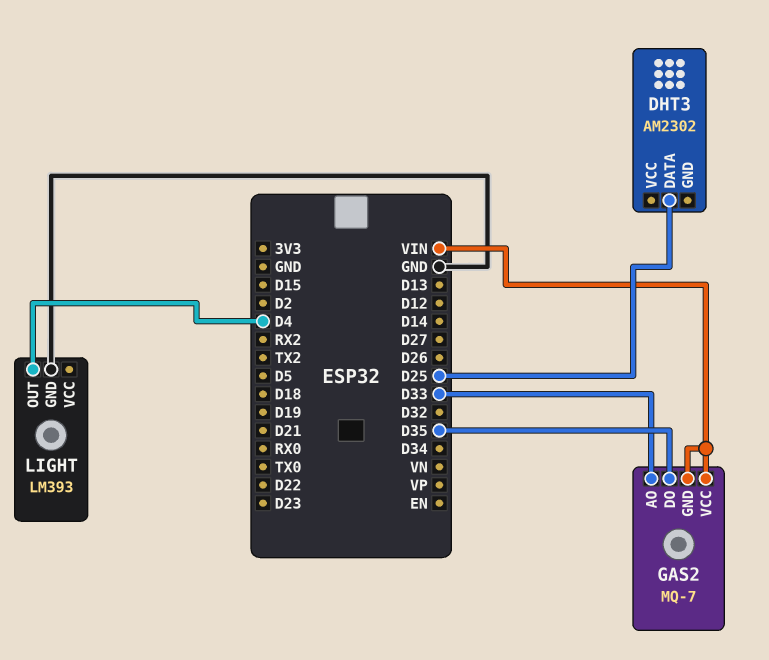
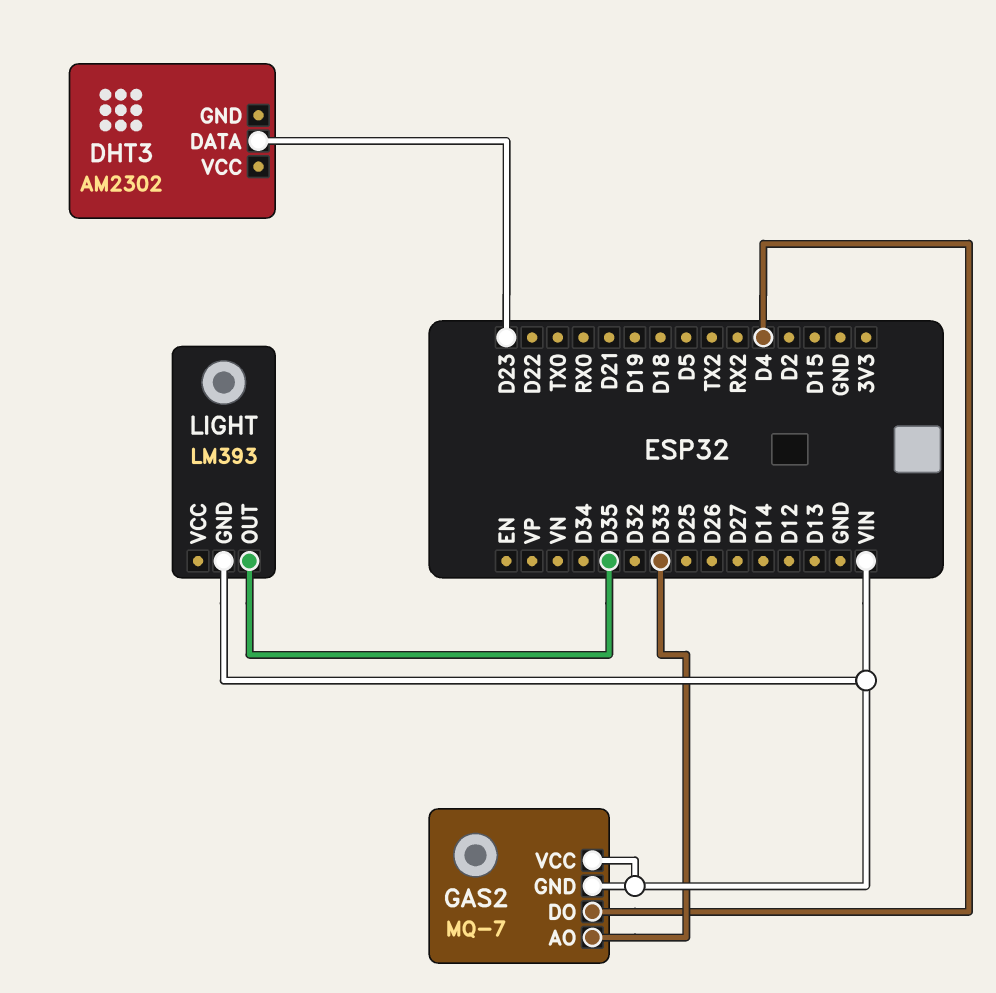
DHT3 pin DATA: D25 -> D23
GAS2 pin DO: D35 -> D4
LIGHT pin GND: GND -> VIN
LIGHT pin OUT: D4 -> D35

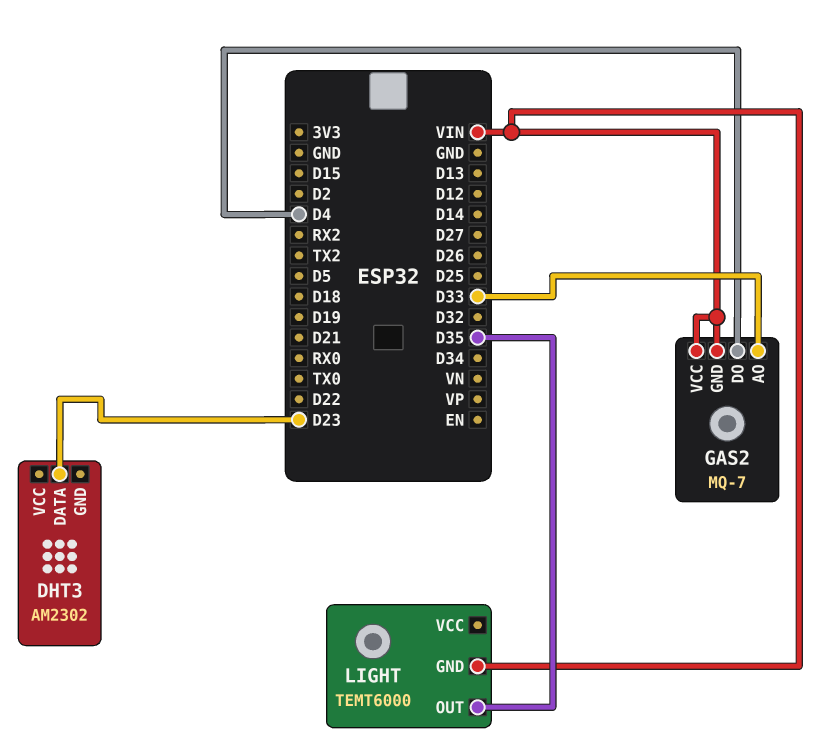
LIGHT: LM393 -> TEMT6000

